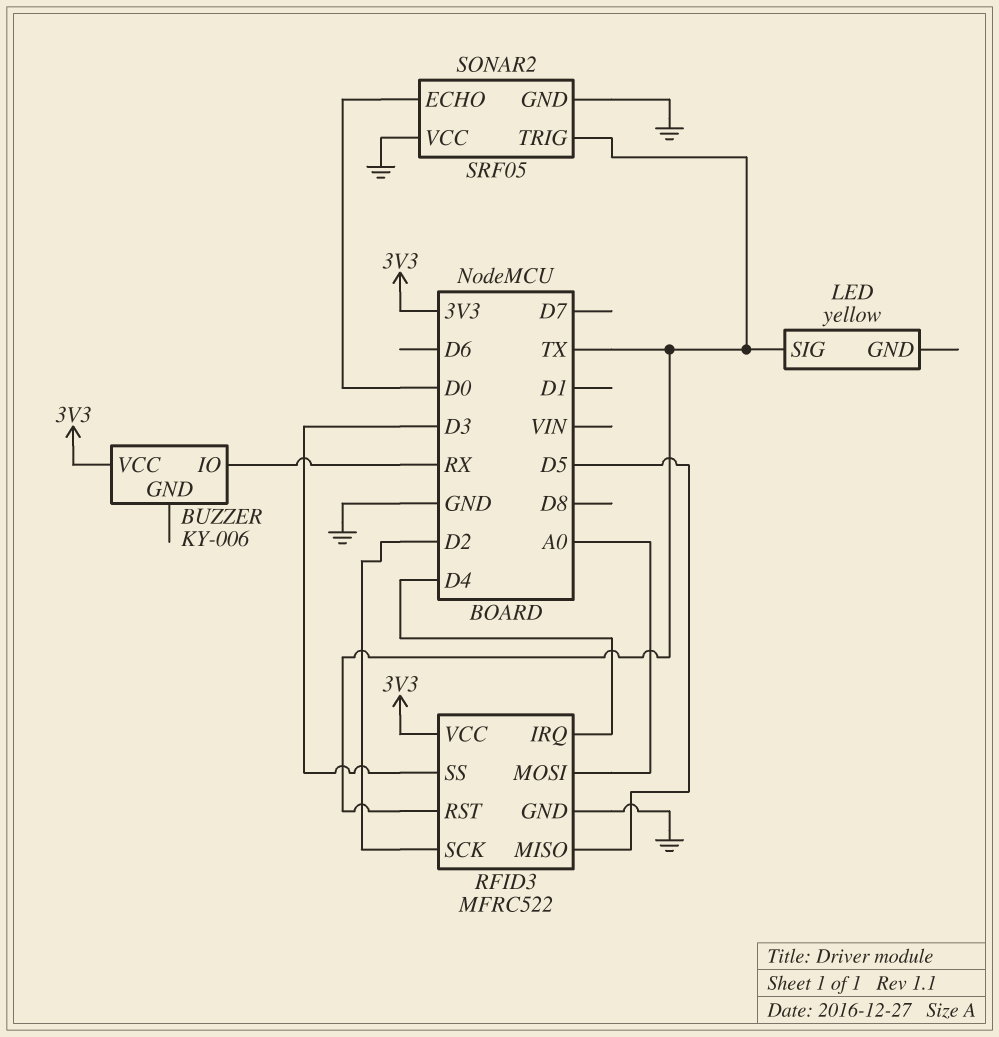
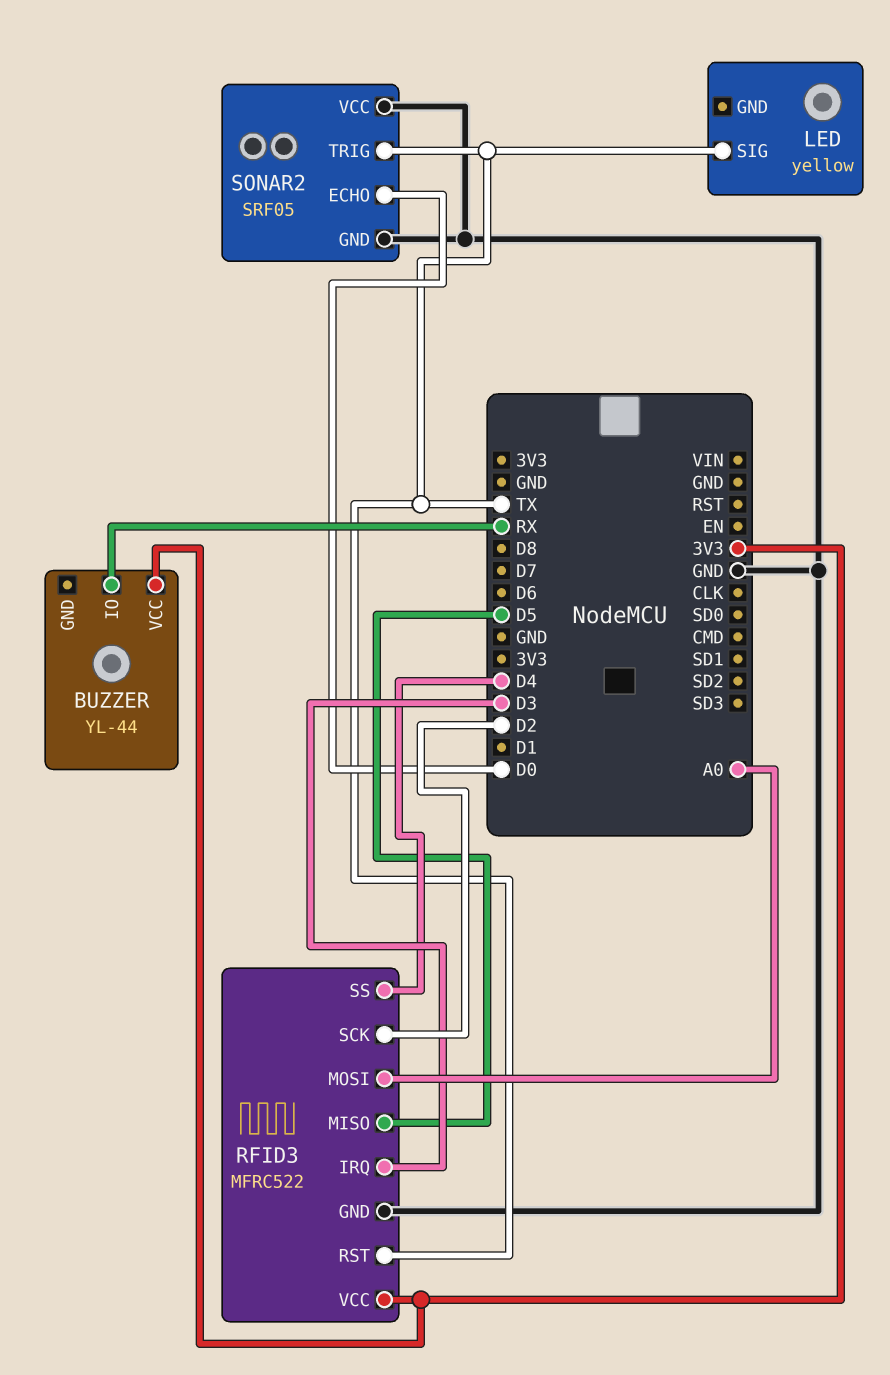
BUZZER: KY-006 -> YL-44
RFID3 pin IRQ: D4 -> D3
RFID3 pin SS: D3 -> D4

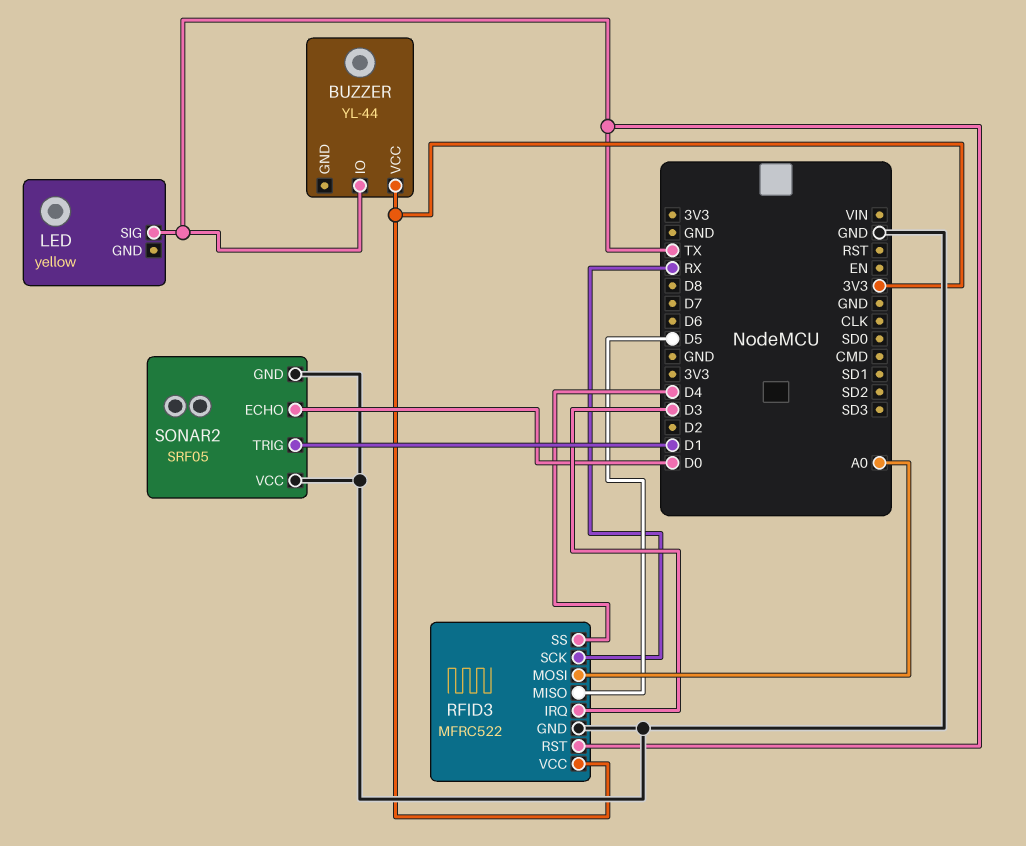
BUZZER pin IO: RX -> TX
RFID3 pin SCK: D2 -> RX
SONAR2 pin TRIG: TX -> D1

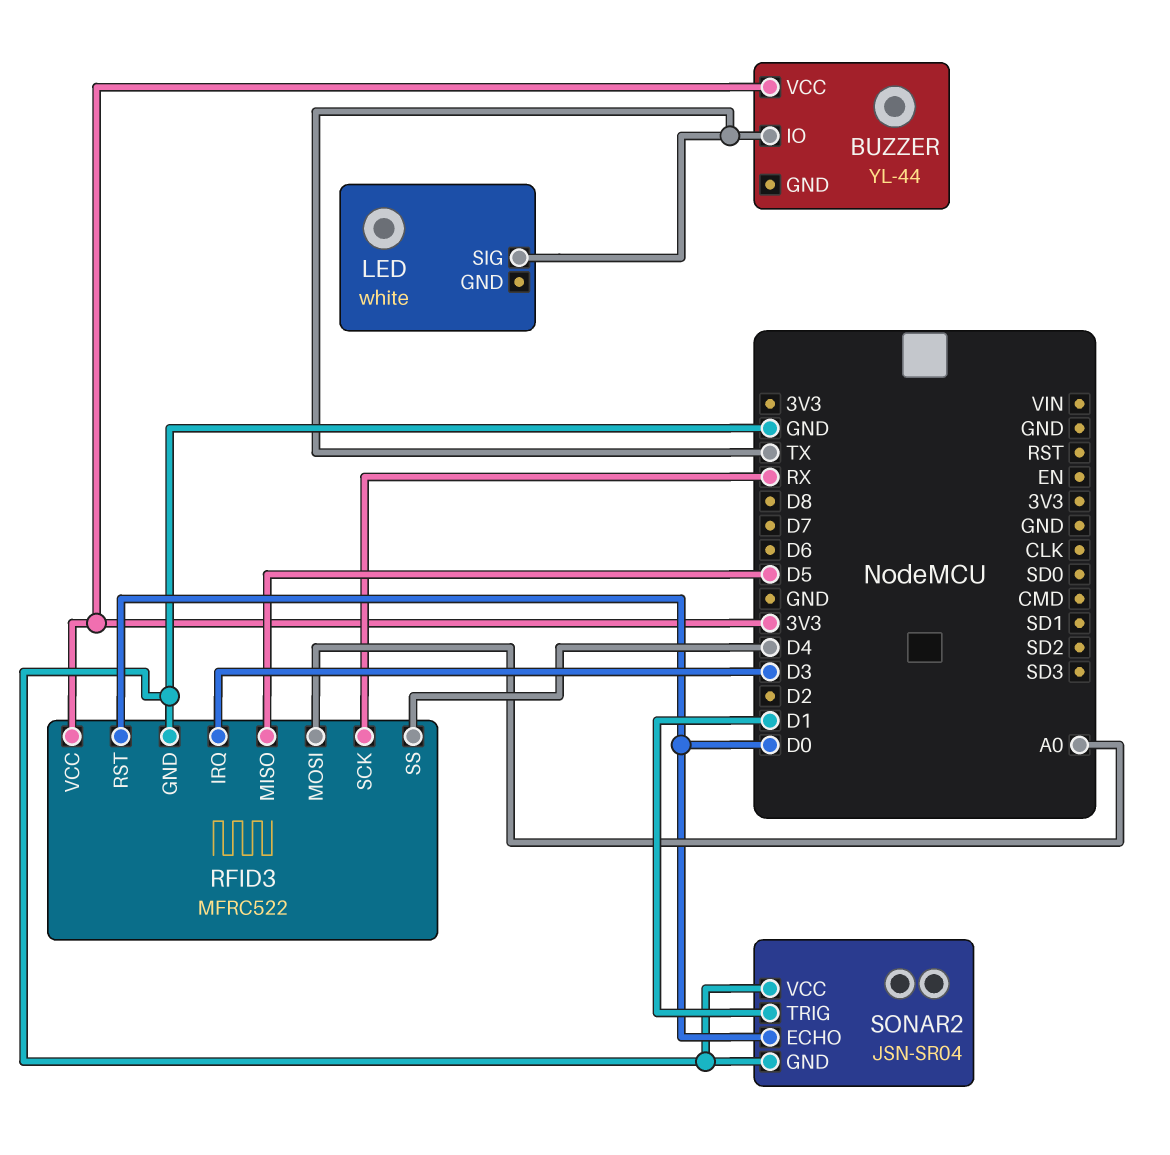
LED: yellow -> white
RFID3 pin RST: TX -> D0
SONAR2: SRF05 -> JSN-SR04

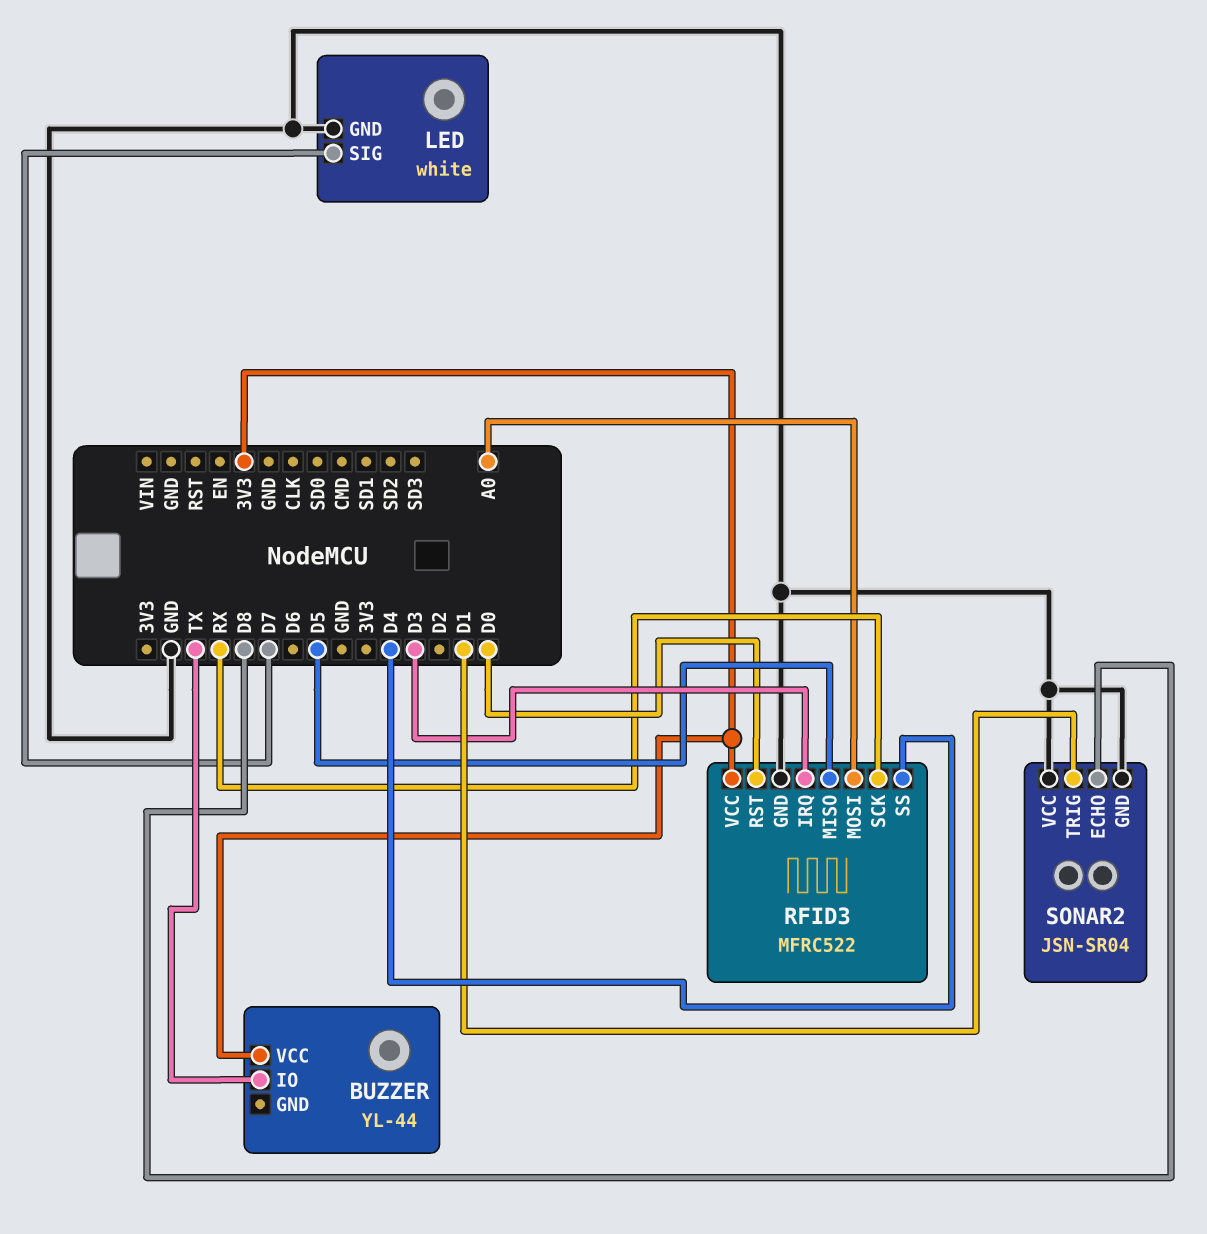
LED pin GND: none -> GND
LED pin SIG: TX -> D7
SONAR2 pin ECHO: D0 -> D8

